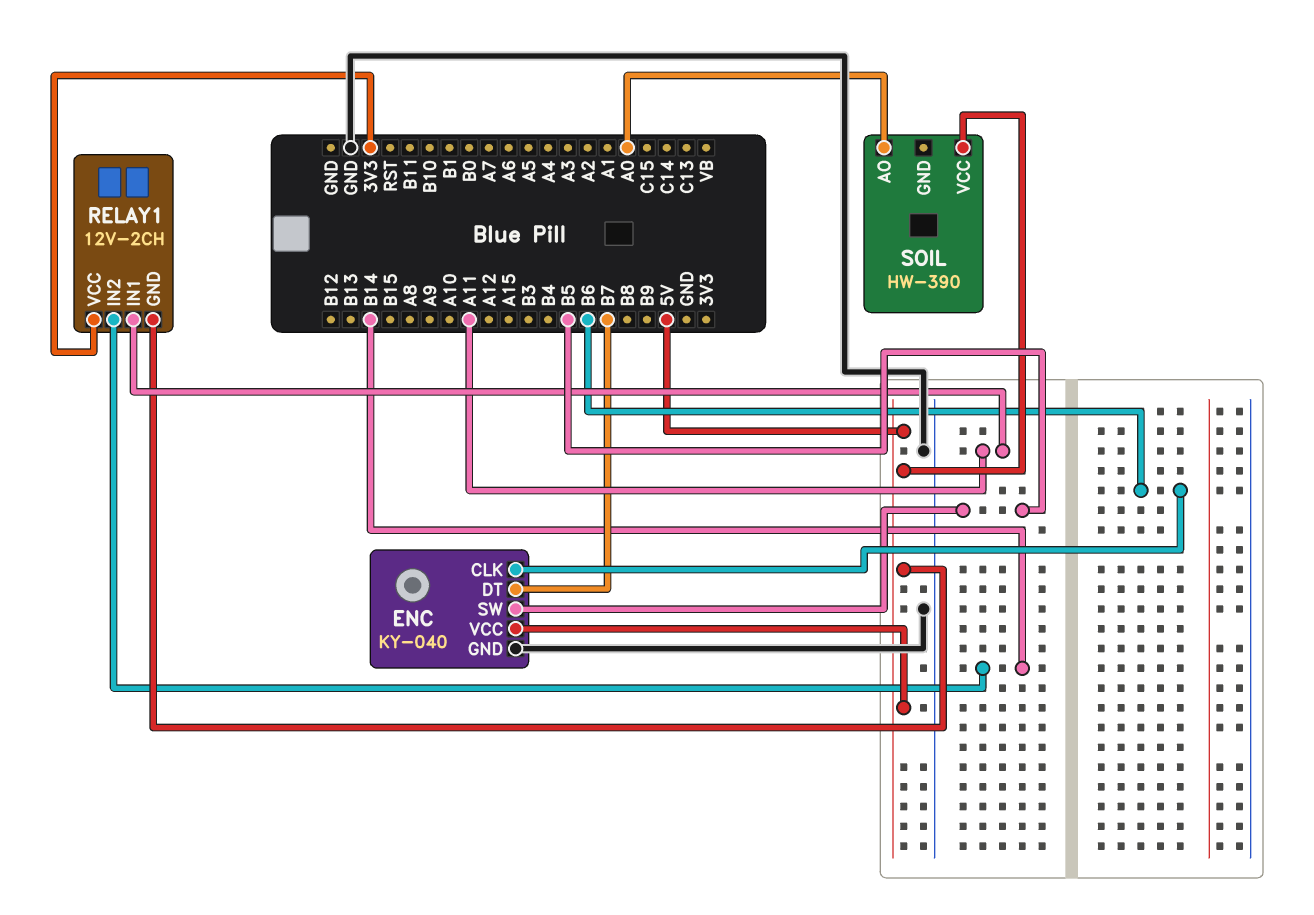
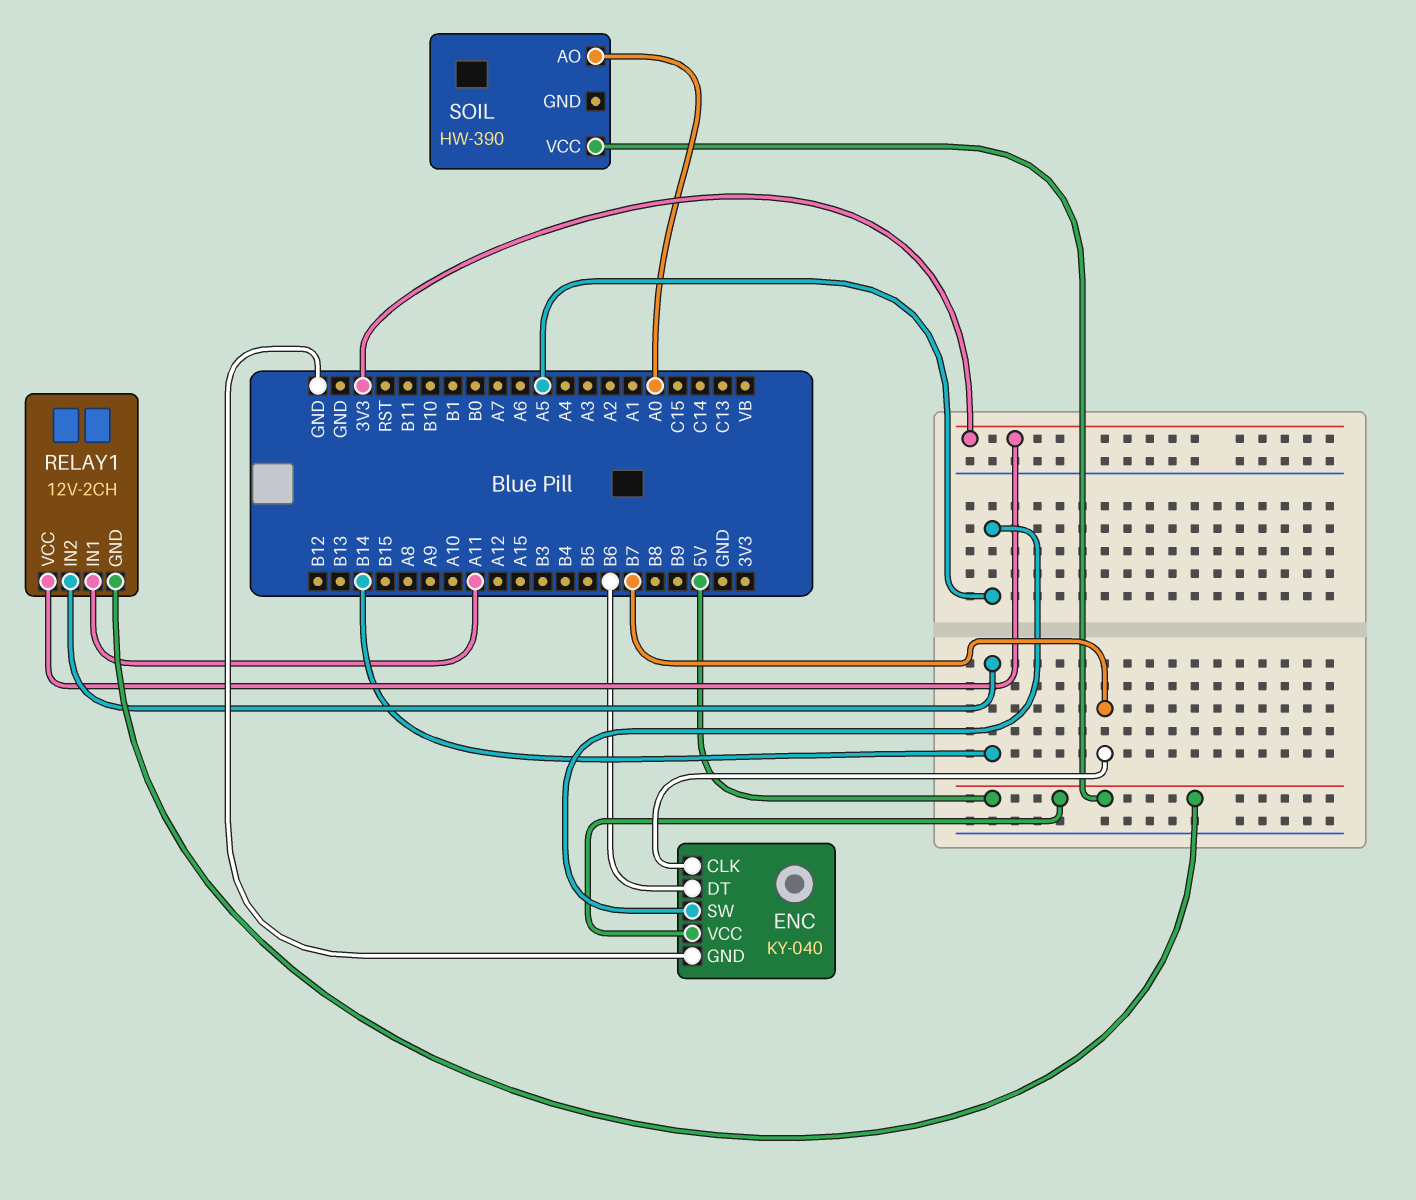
ENC pin CLK: B6 -> B7
ENC pin DT: B7 -> B6
ENC pin SW: B5 -> A5

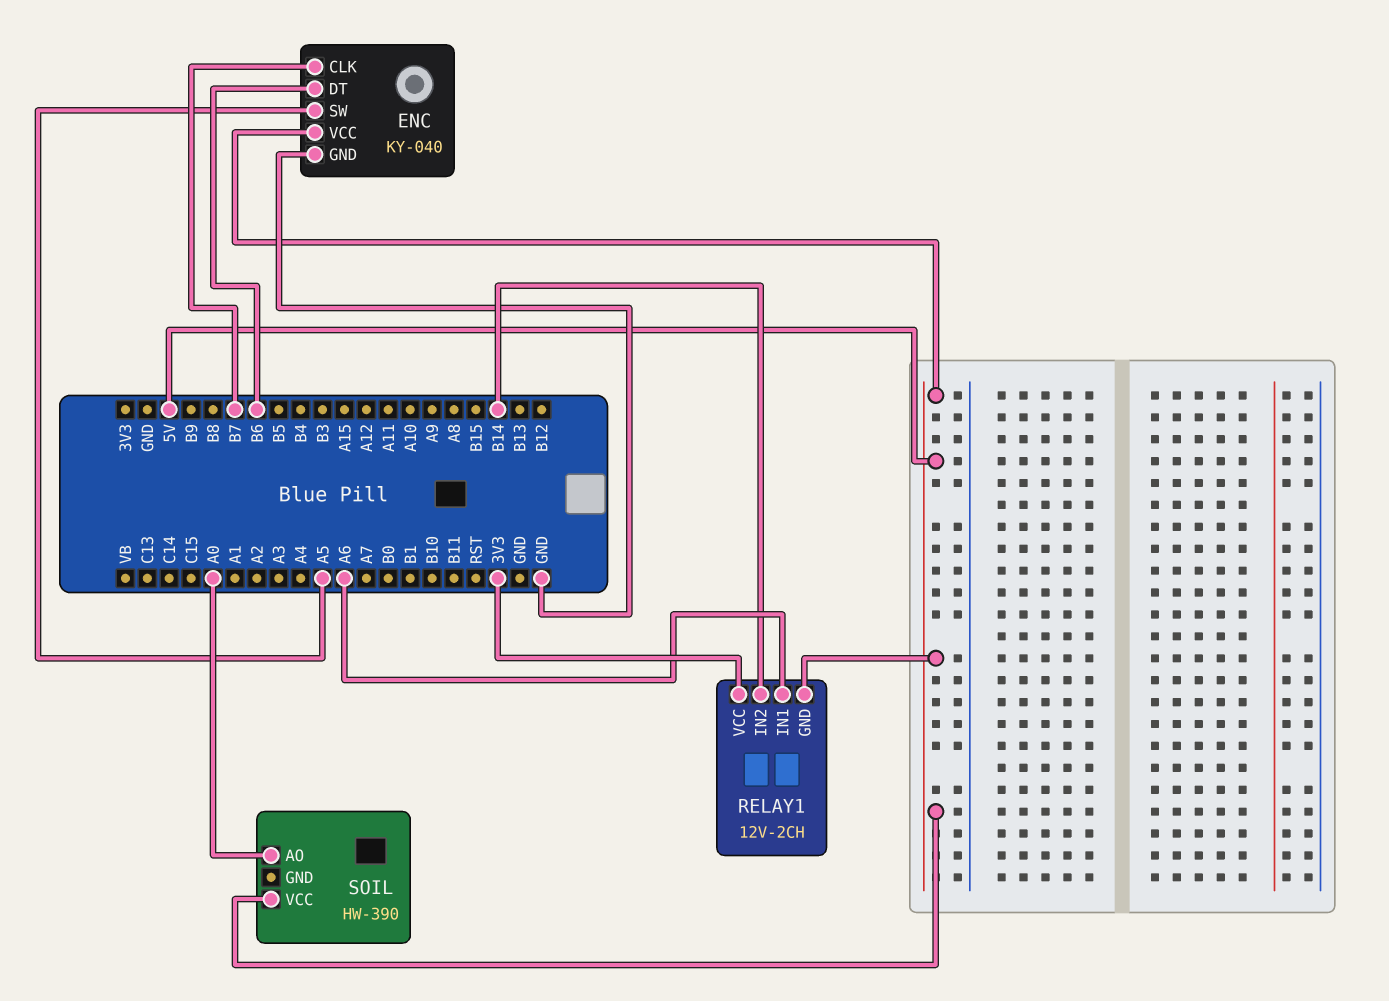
RELAY1 pin IN1: A11 -> A6

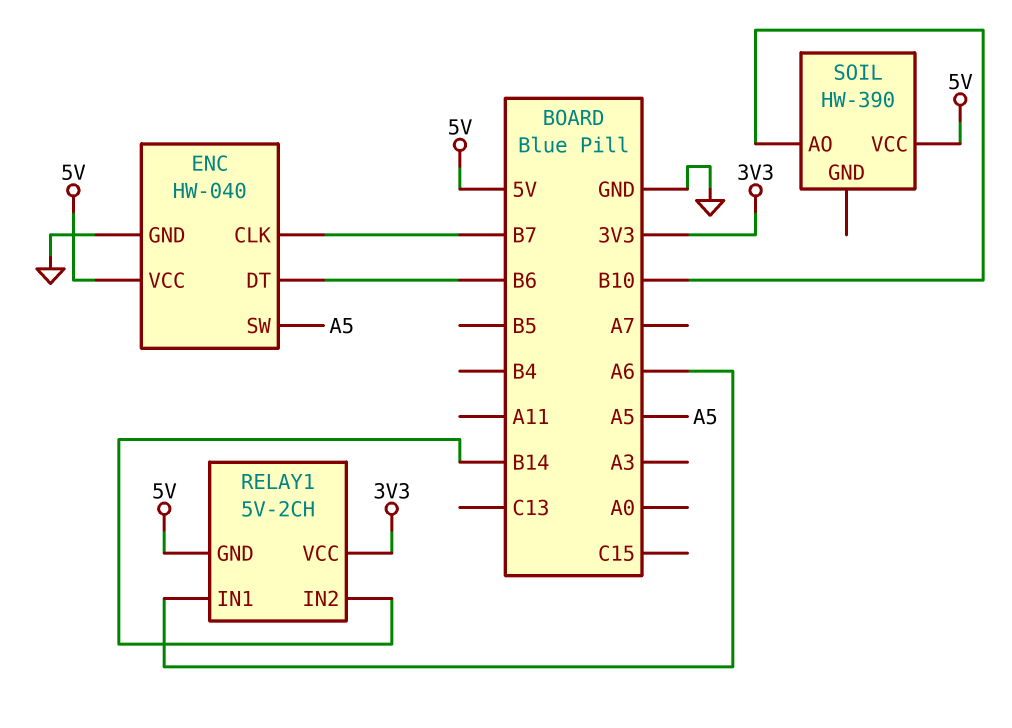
ENC: KY-040 -> HW-040
RELAY1: 12V-2CH -> 5V-2CH
SOIL pin AO: A0 -> B10

